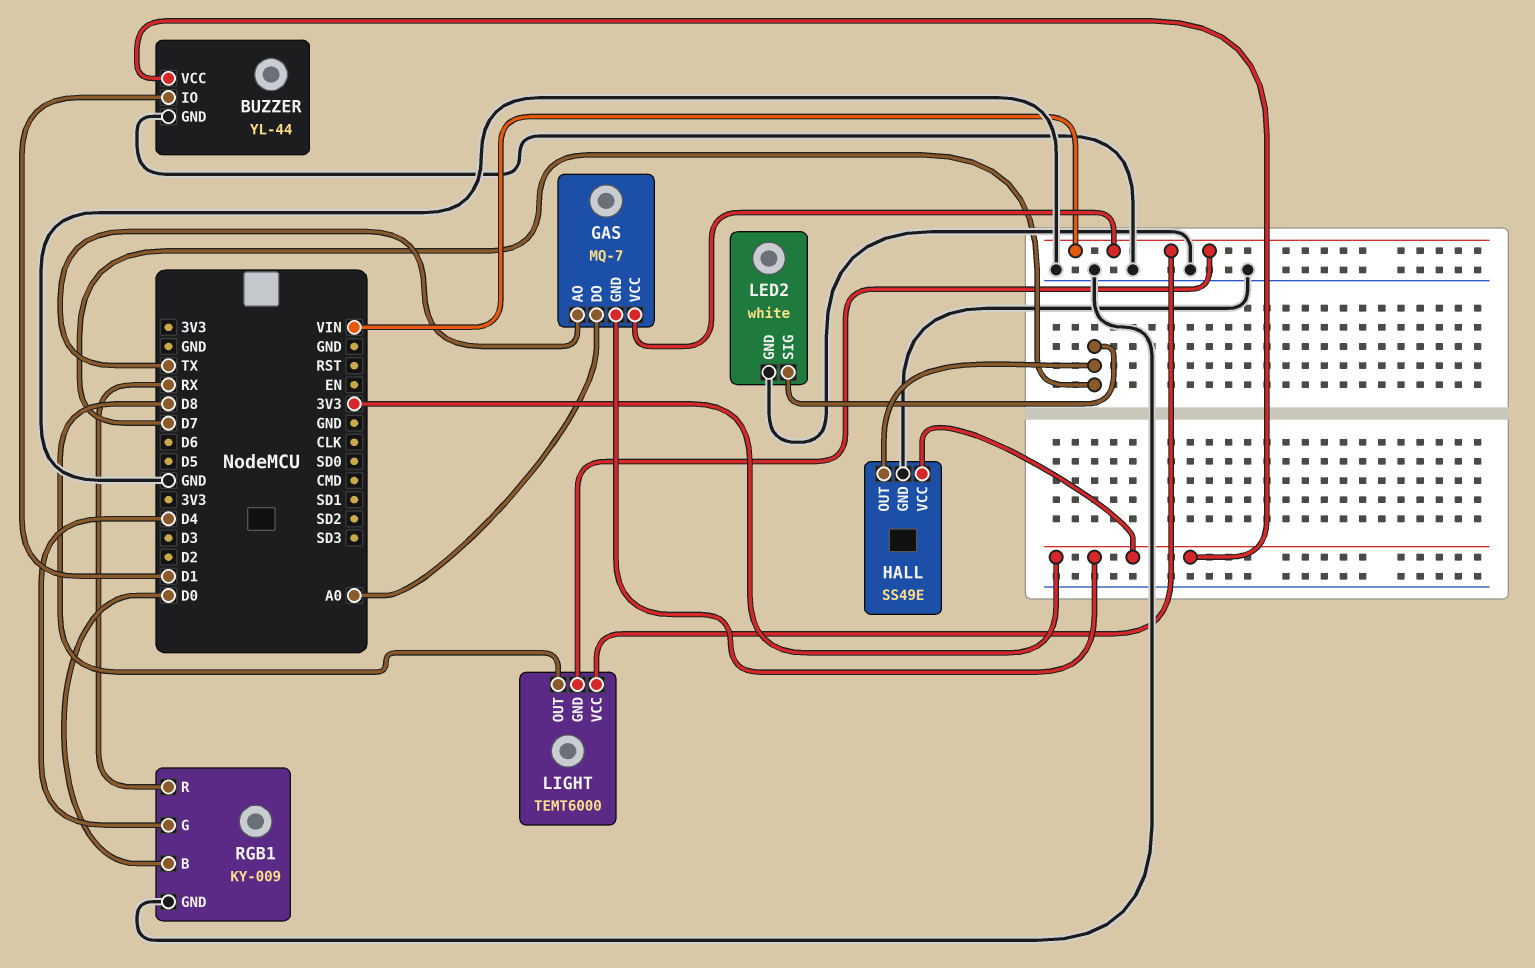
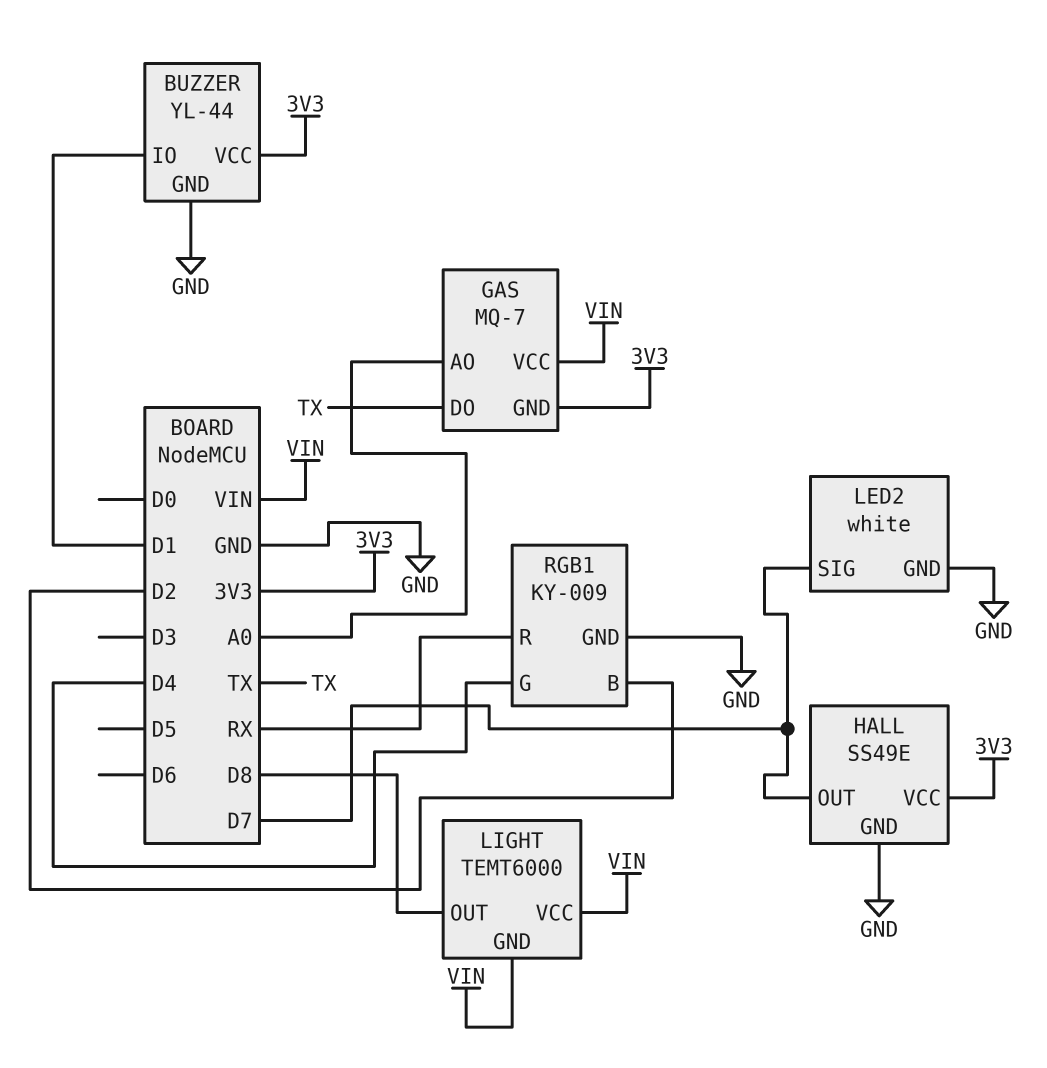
GAS pin AO: TX -> A0
GAS pin DO: A0 -> TX
RGB1 pin B: D0 -> D2

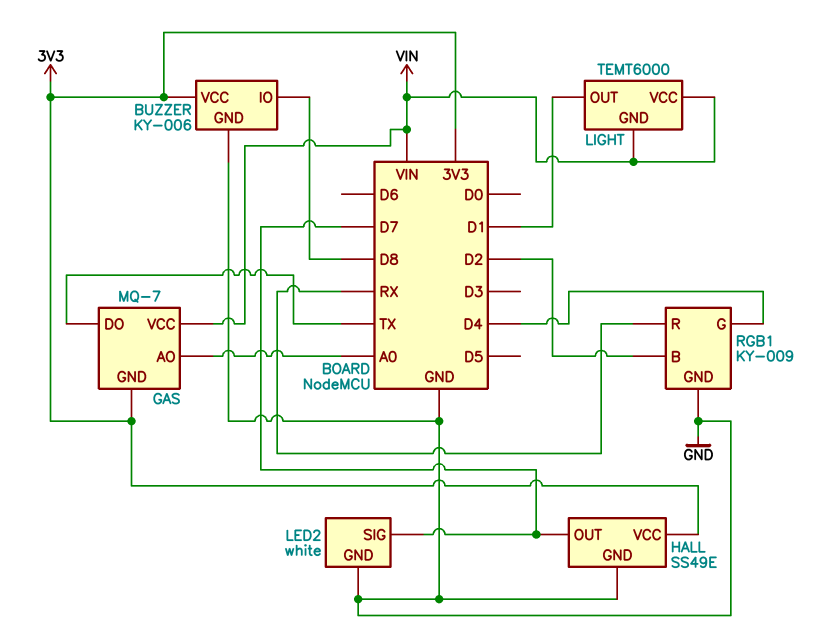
BUZZER: YL-44 -> KY-006
BUZZER pin IO: D1 -> D8
LIGHT pin OUT: D8 -> D1

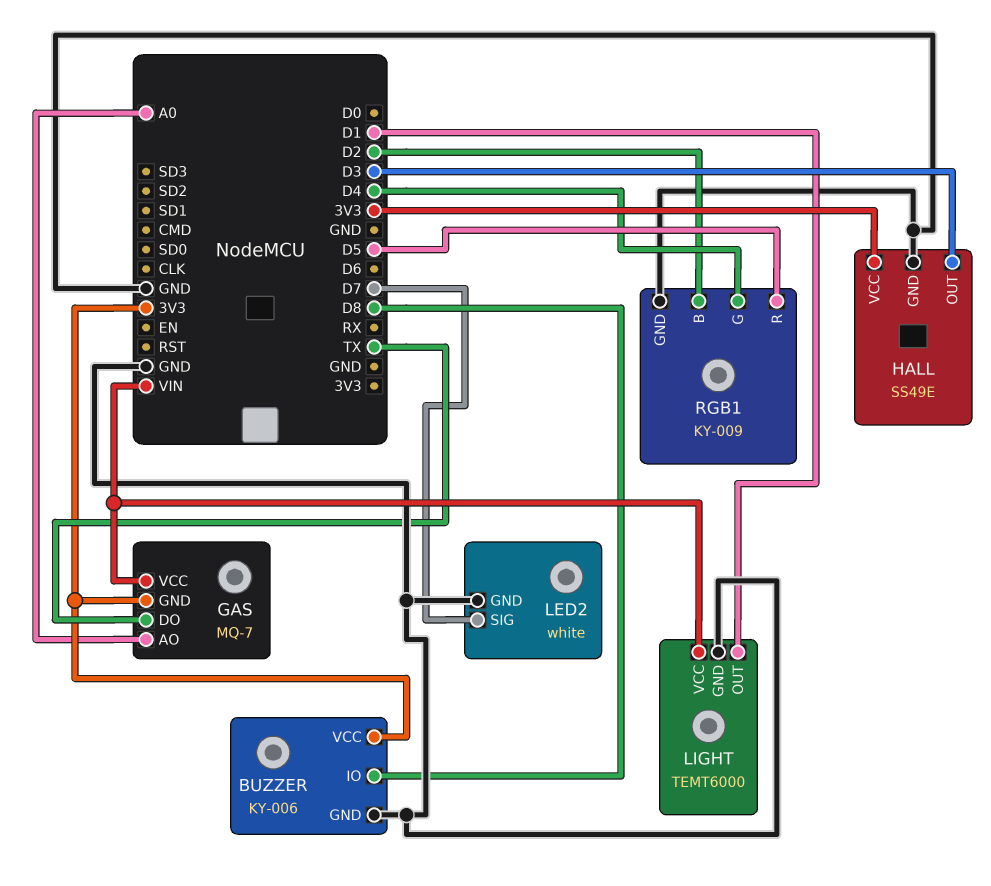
HALL pin OUT: D7 -> D3
LIGHT pin GND: VIN -> GND
RGB1 pin R: RX -> D5

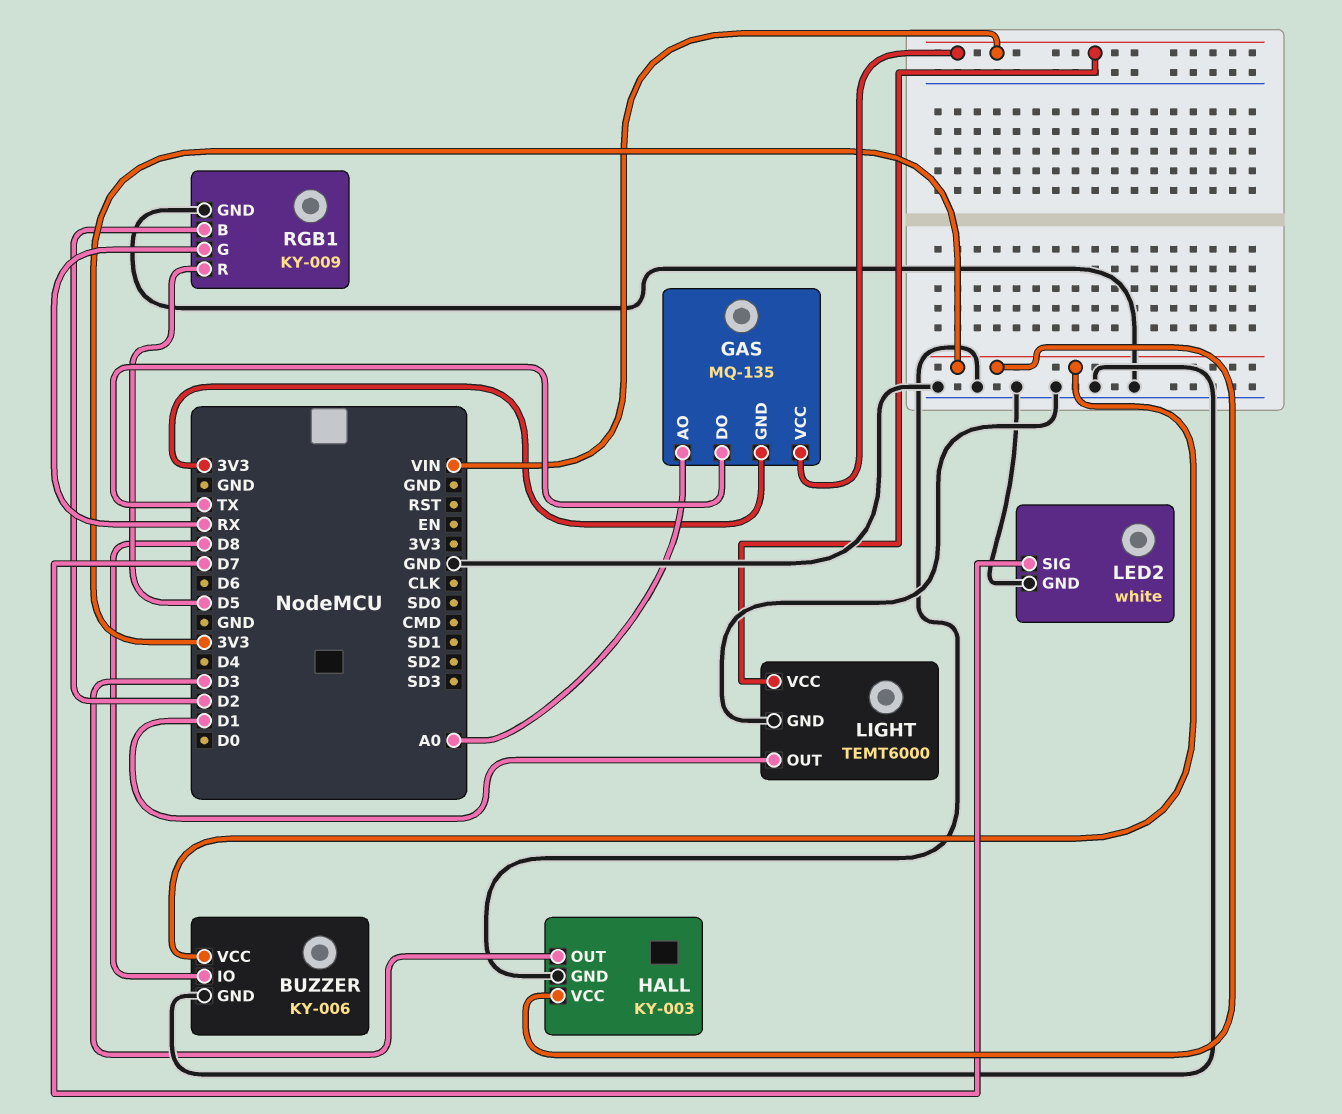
GAS: MQ-7 -> MQ-135
HALL: SS49E -> KY-003
RGB1 pin G: D4 -> RX

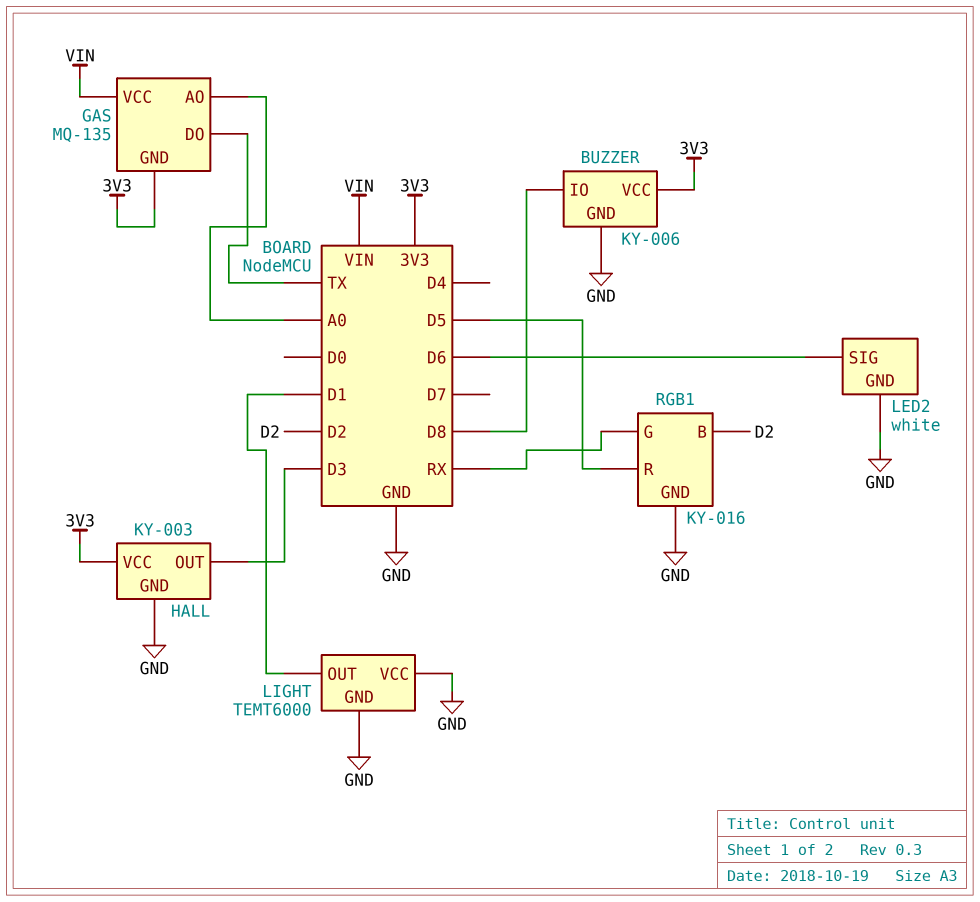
LED2 pin SIG: D7 -> D6
LIGHT pin VCC: VIN -> GND
RGB1: KY-009 -> KY-016

